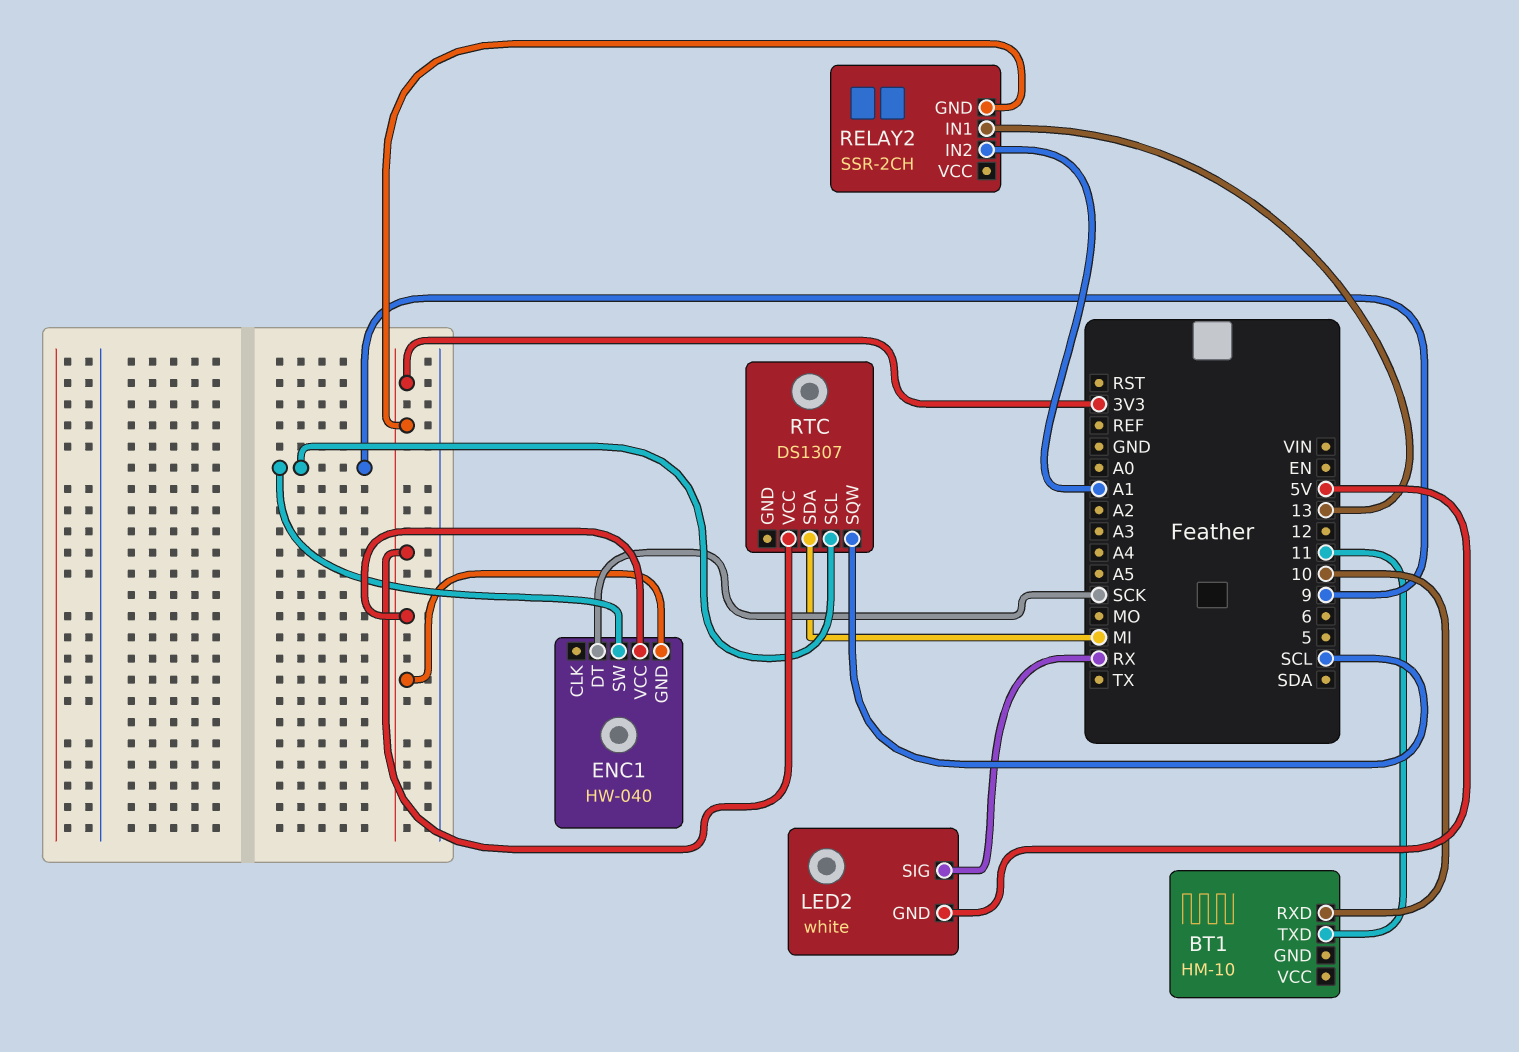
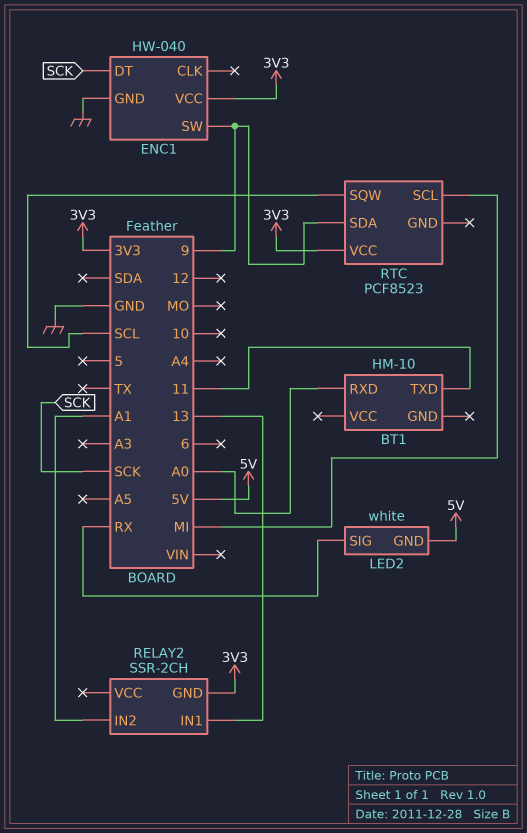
BT1 pin RXD: 10 -> A0
ENC1 pin GND: 3V3 -> GND
RTC: DS1307 -> PCF8523
RTC pin SCL: 9 -> MI
RTC pin SDA: MI -> 9

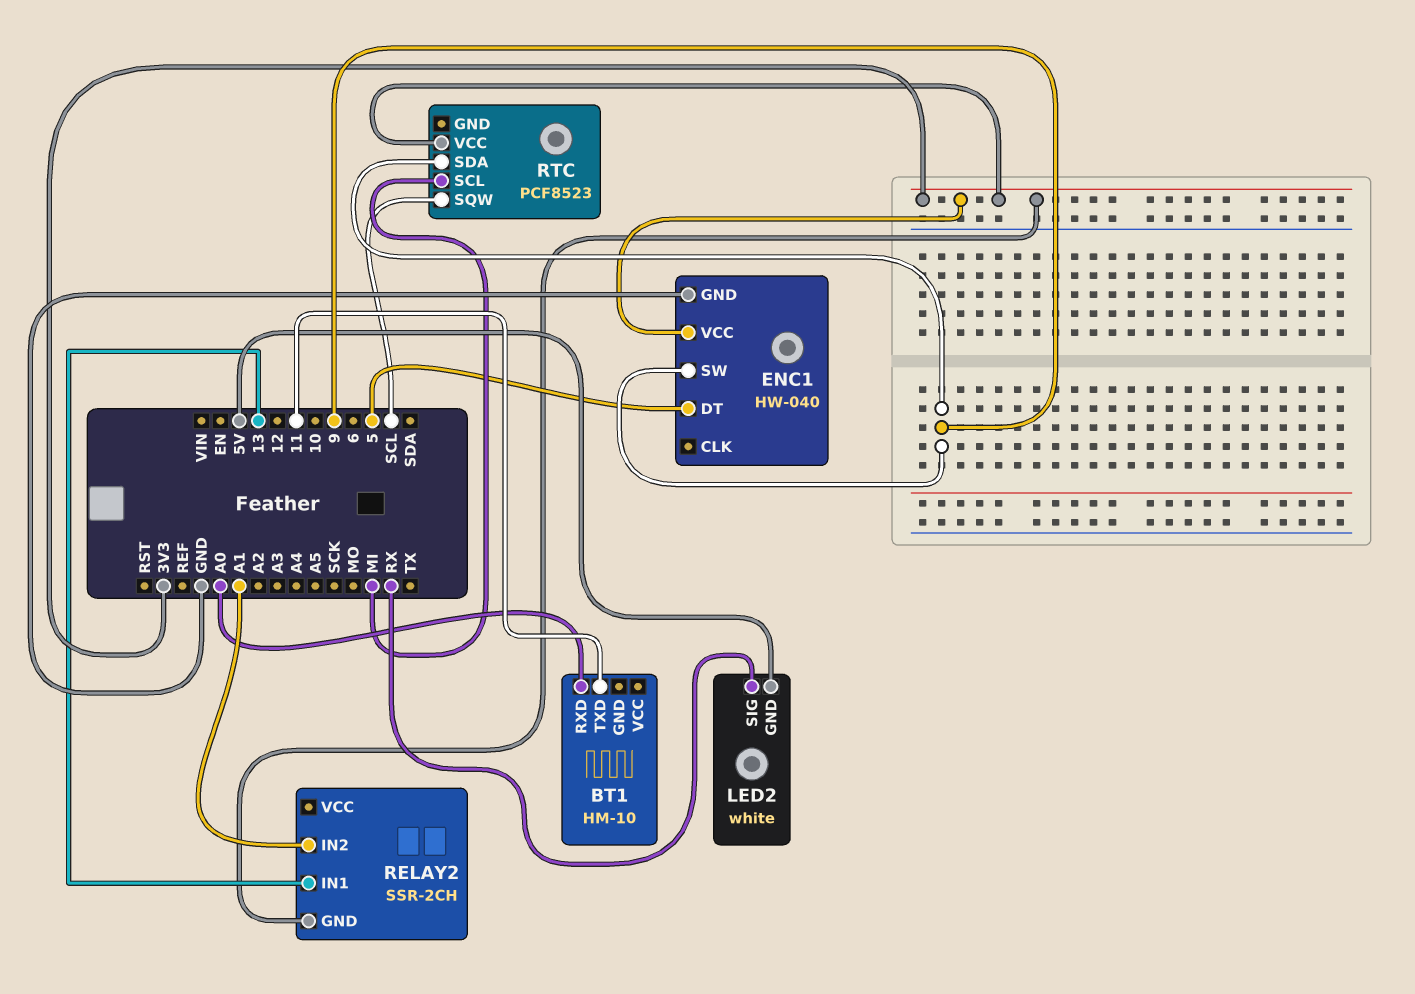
ENC1 pin DT: SCK -> 5

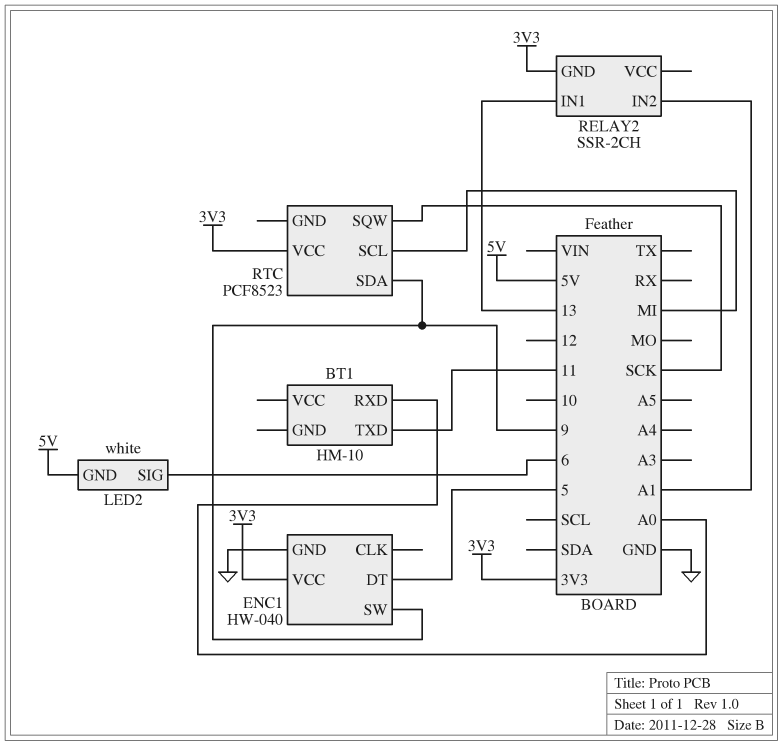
LED2 pin SIG: RX -> 6
RTC pin SQW: SCL -> SCK

